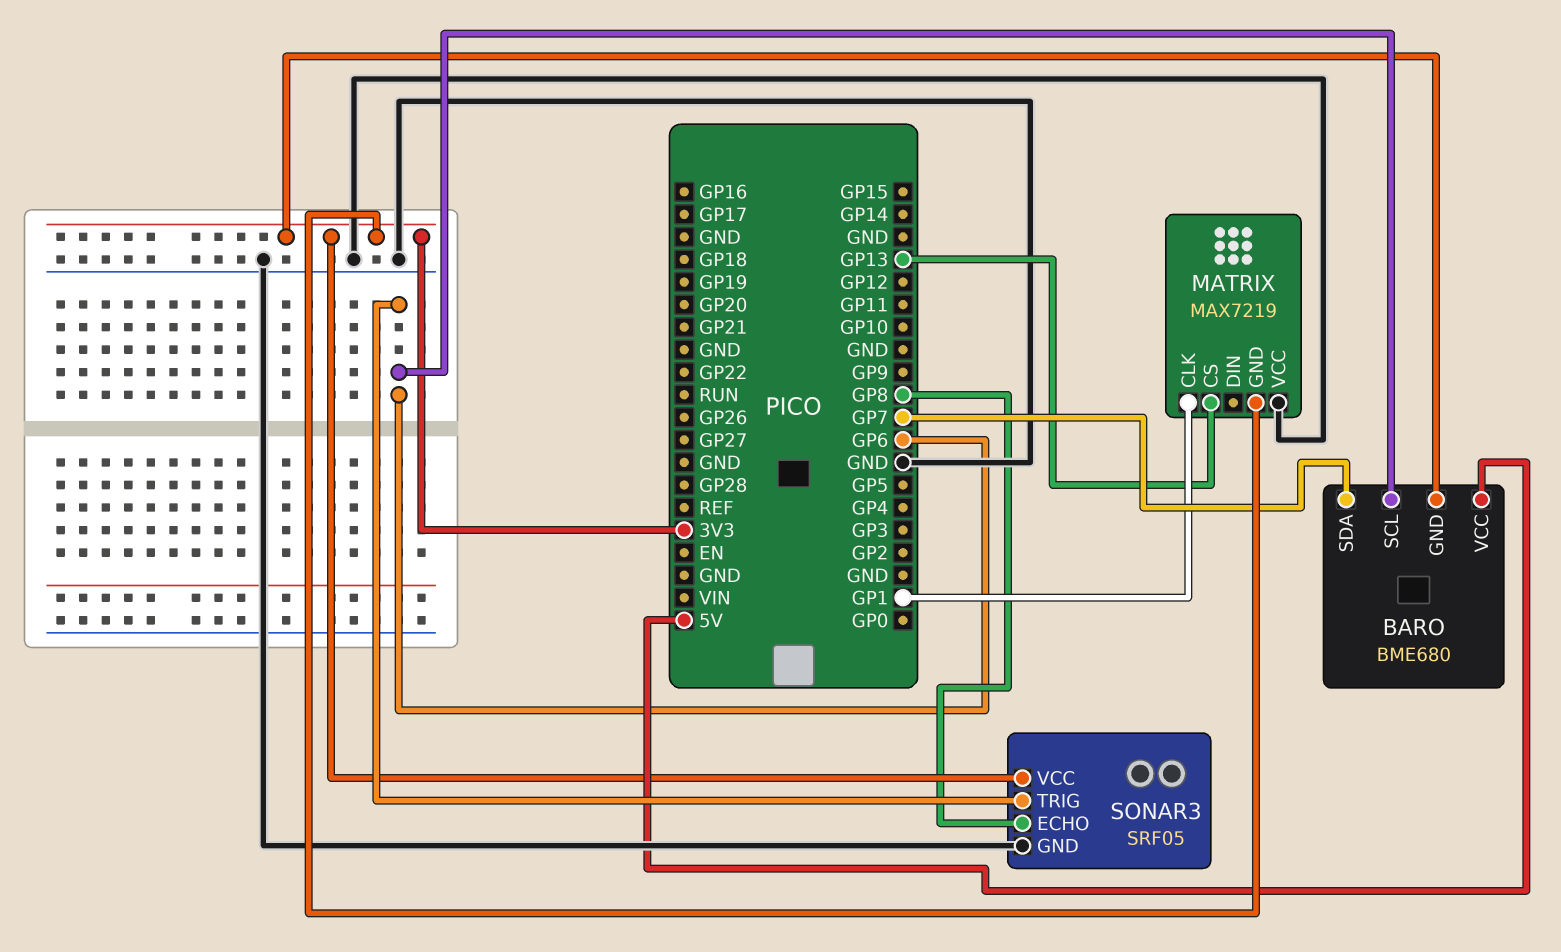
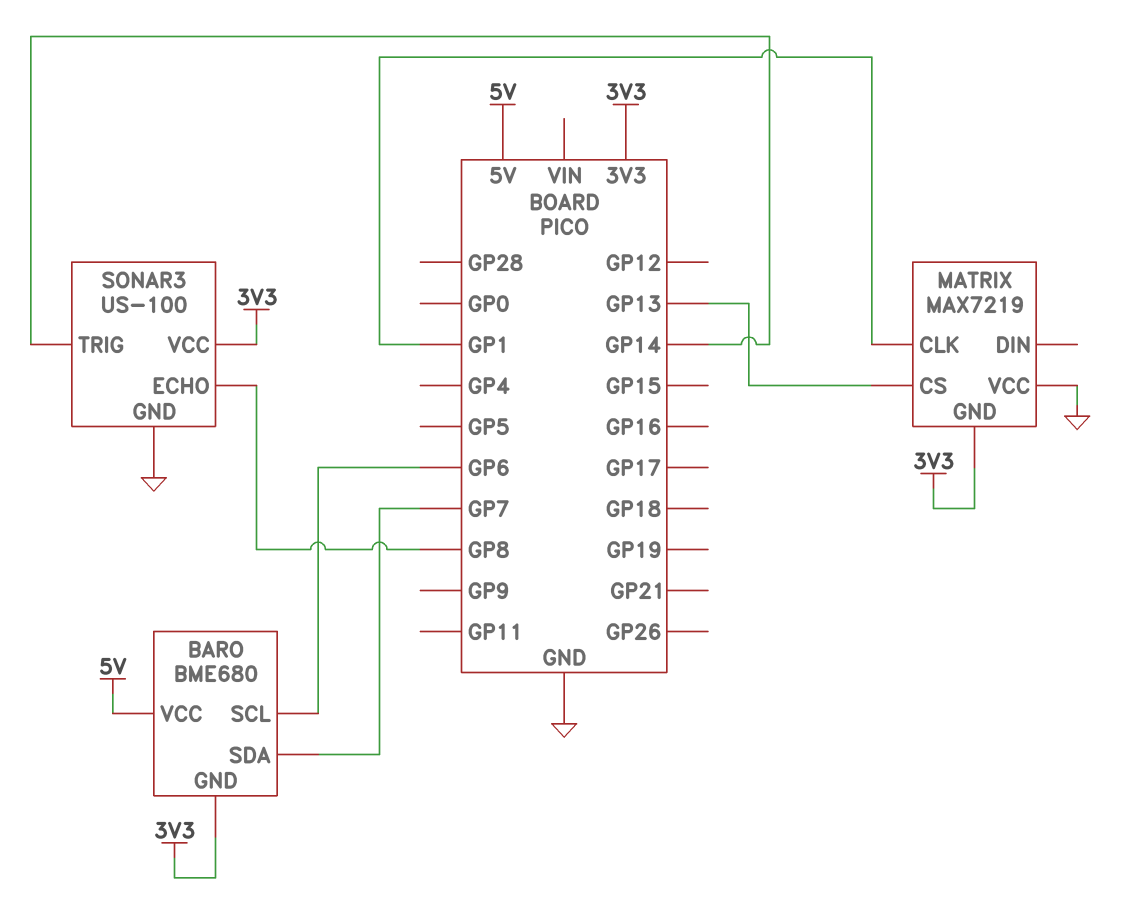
SONAR3: SRF05 -> US-100
SONAR3 pin TRIG: GP6 -> GP14

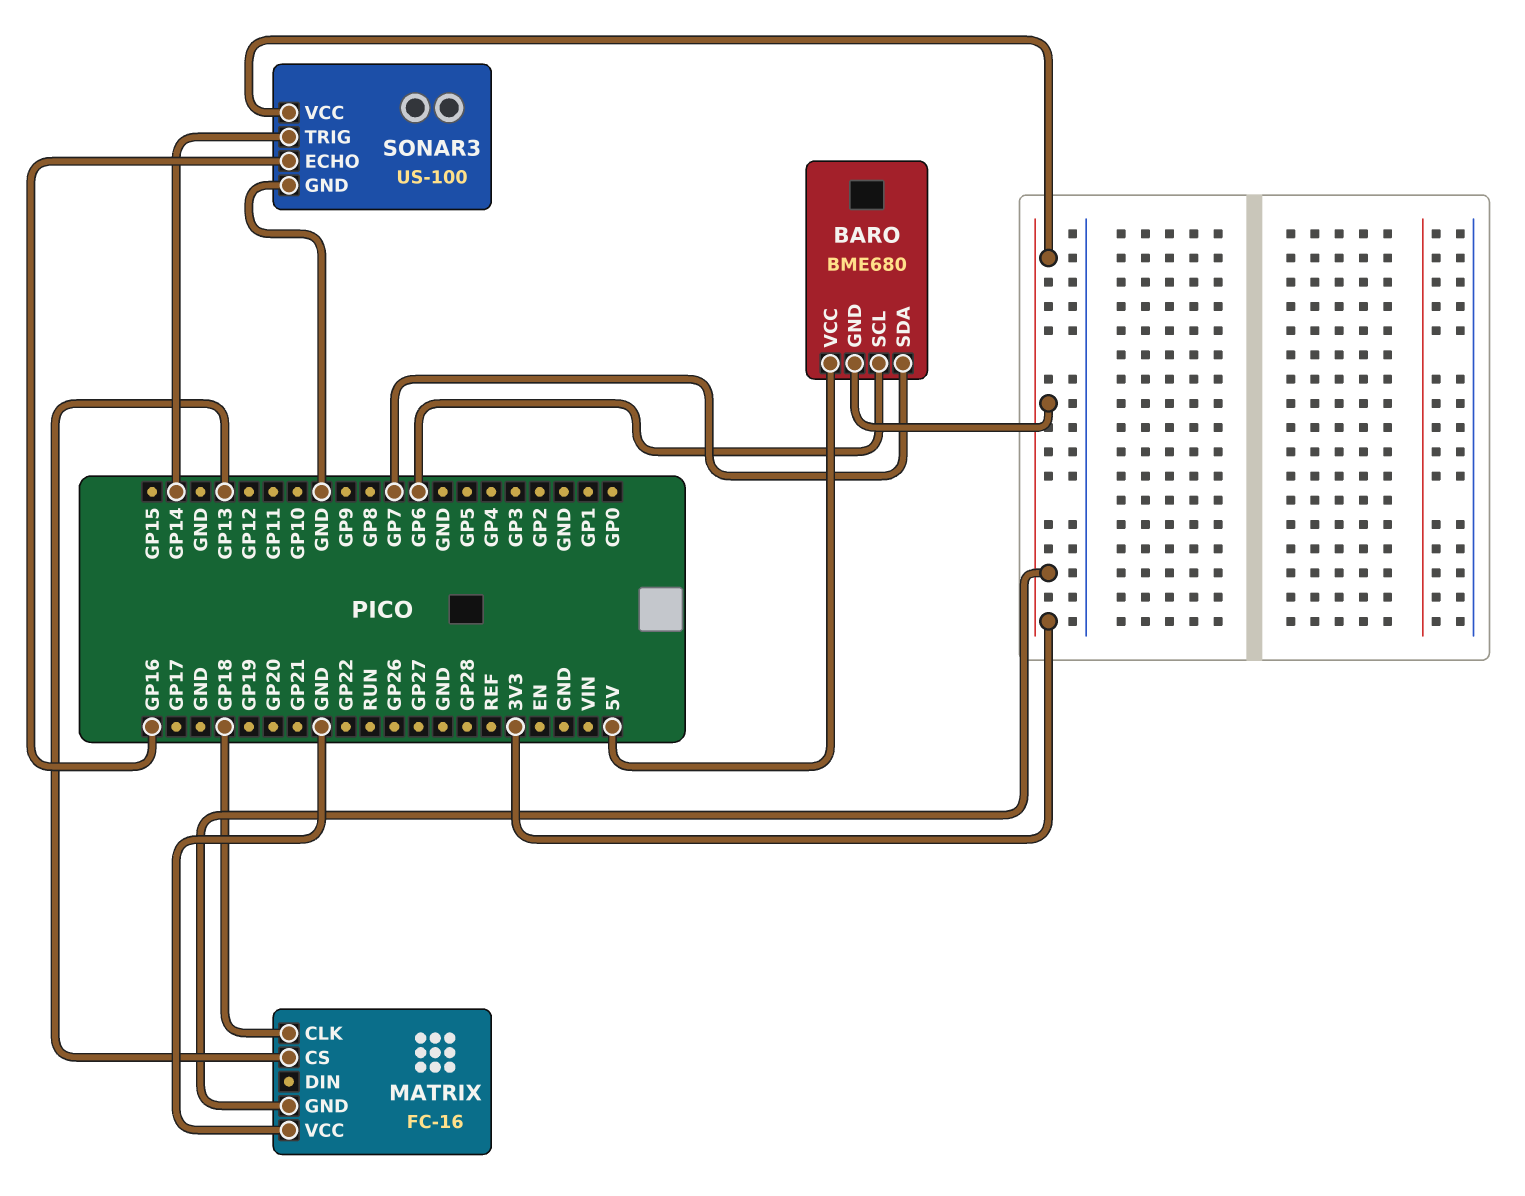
MATRIX: MAX7219 -> FC-16
MATRIX pin CLK: GP1 -> GP18
SONAR3 pin ECHO: GP8 -> GP16

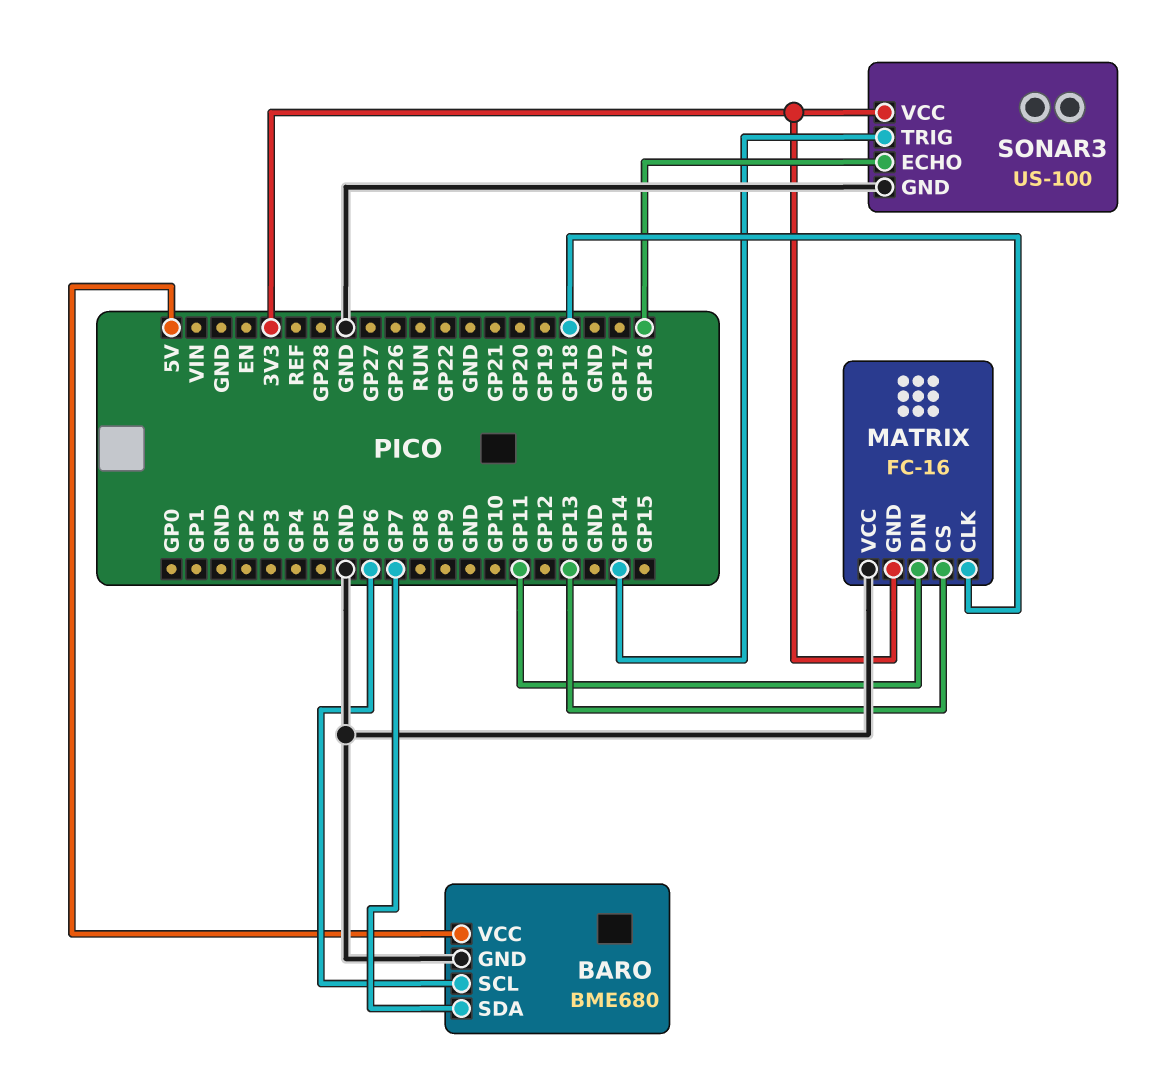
BARO pin GND: 3V3 -> GND
MATRIX pin DIN: none -> GP11

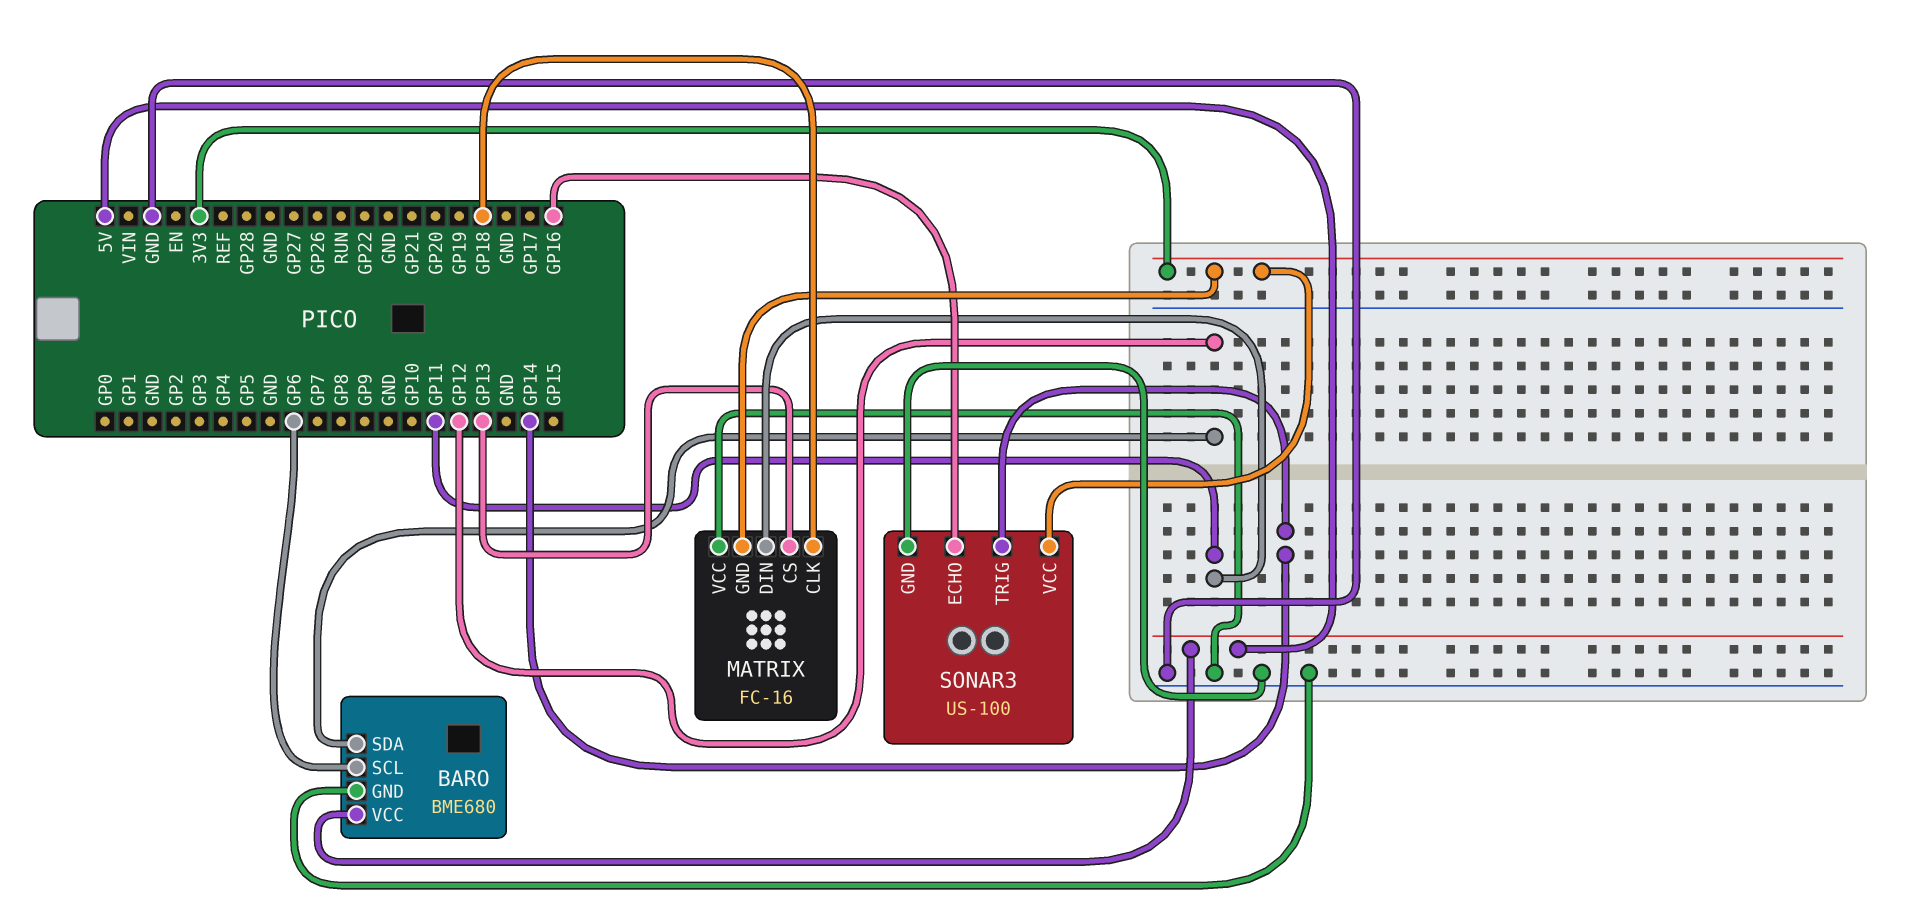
BARO pin SDA: GP7 -> GP12

